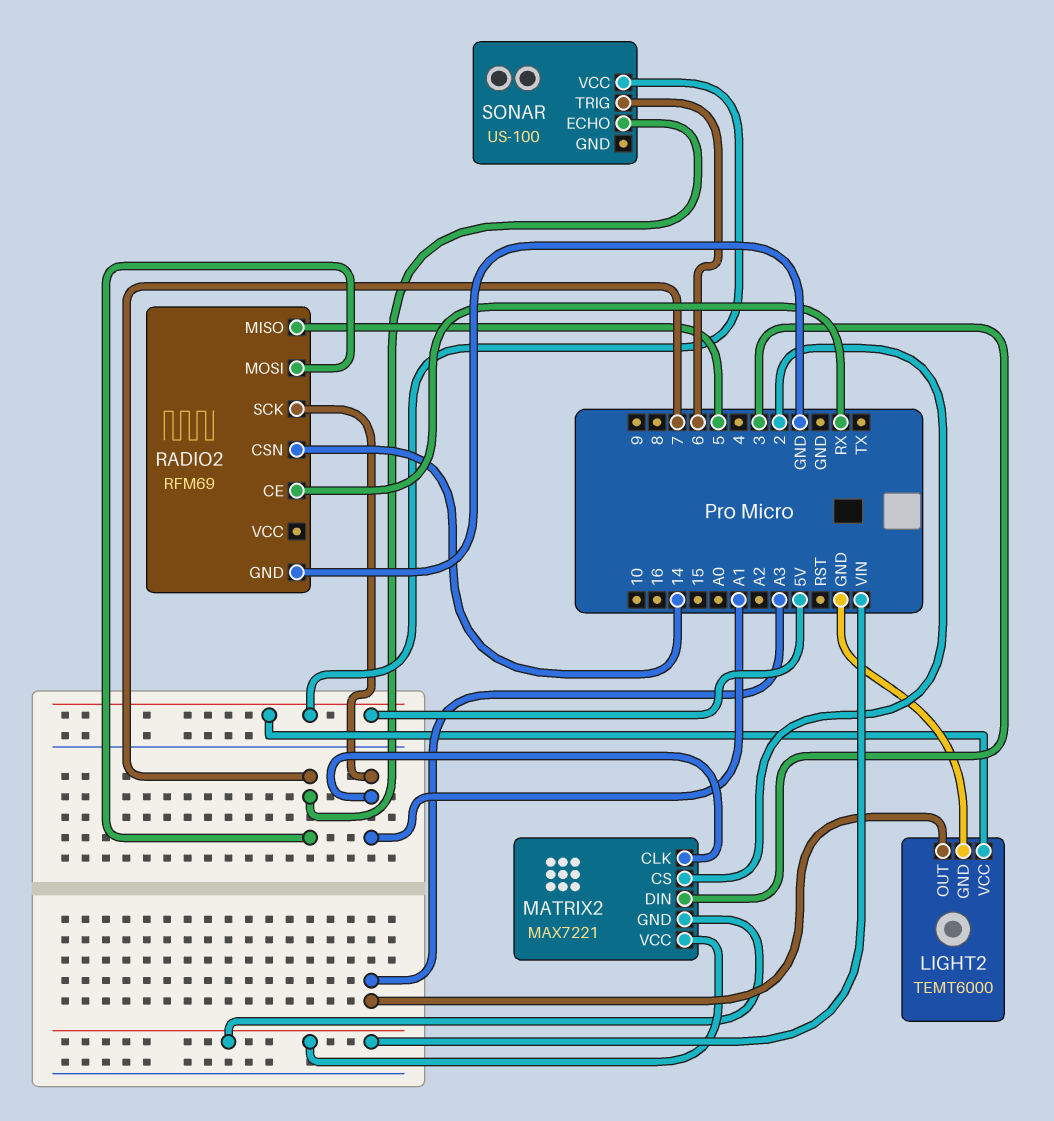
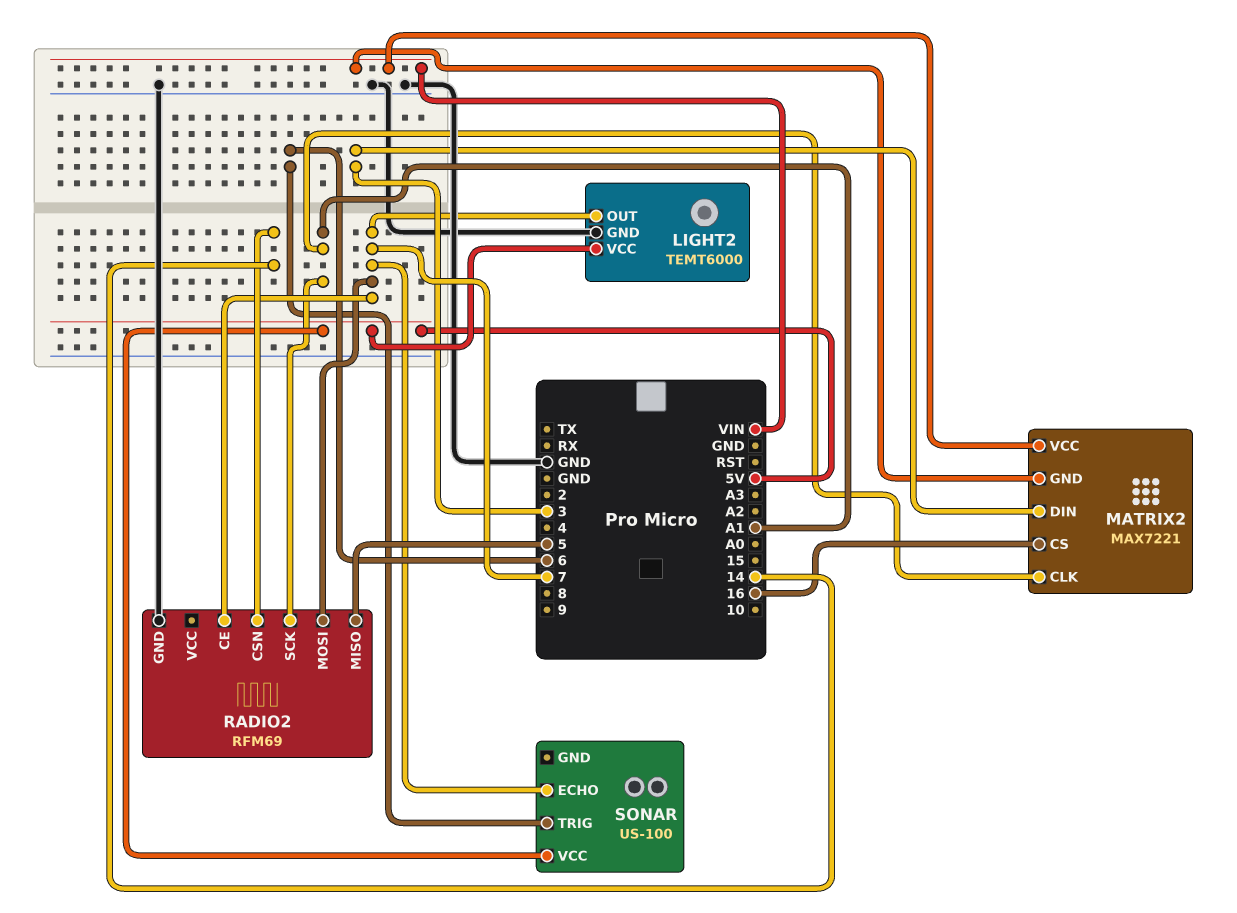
LIGHT2 pin OUT: A3 -> 7
MATRIX2 pin CS: 2 -> 16
RADIO2 pin CE: RX -> 7

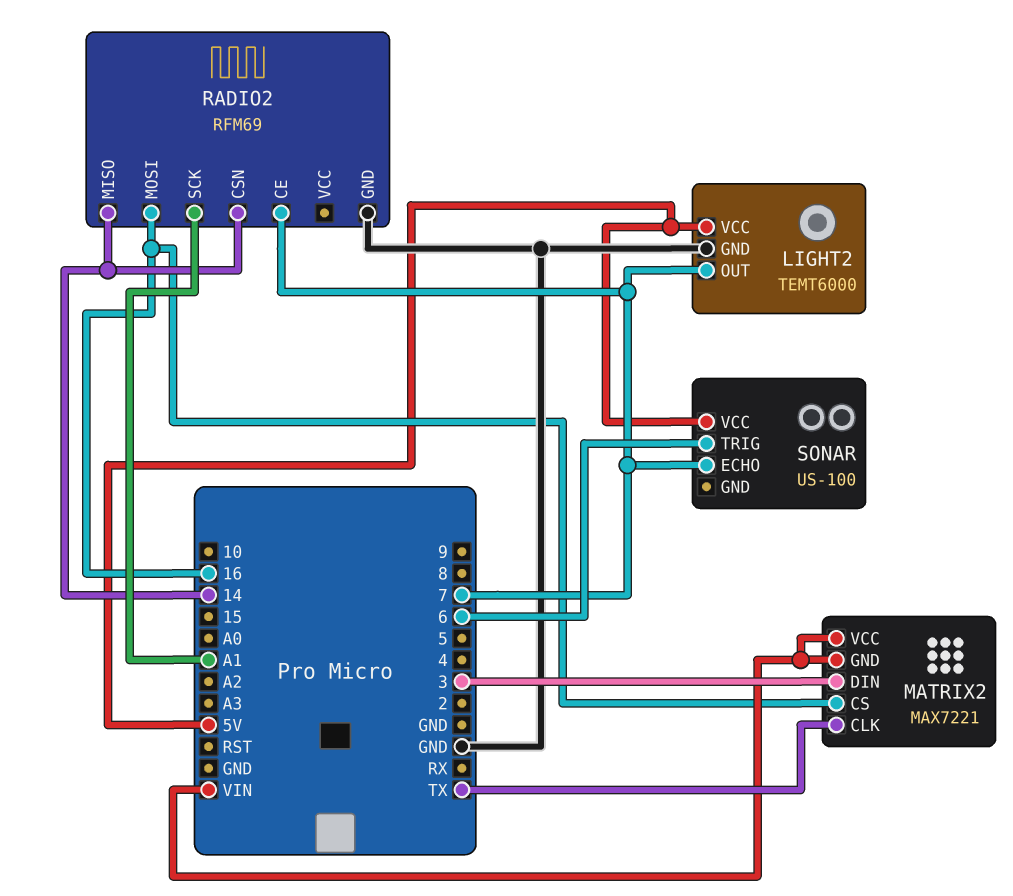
MATRIX2 pin CLK: A1 -> TX
RADIO2 pin MISO: 5 -> 14
RADIO2 pin MOSI: 7 -> 16

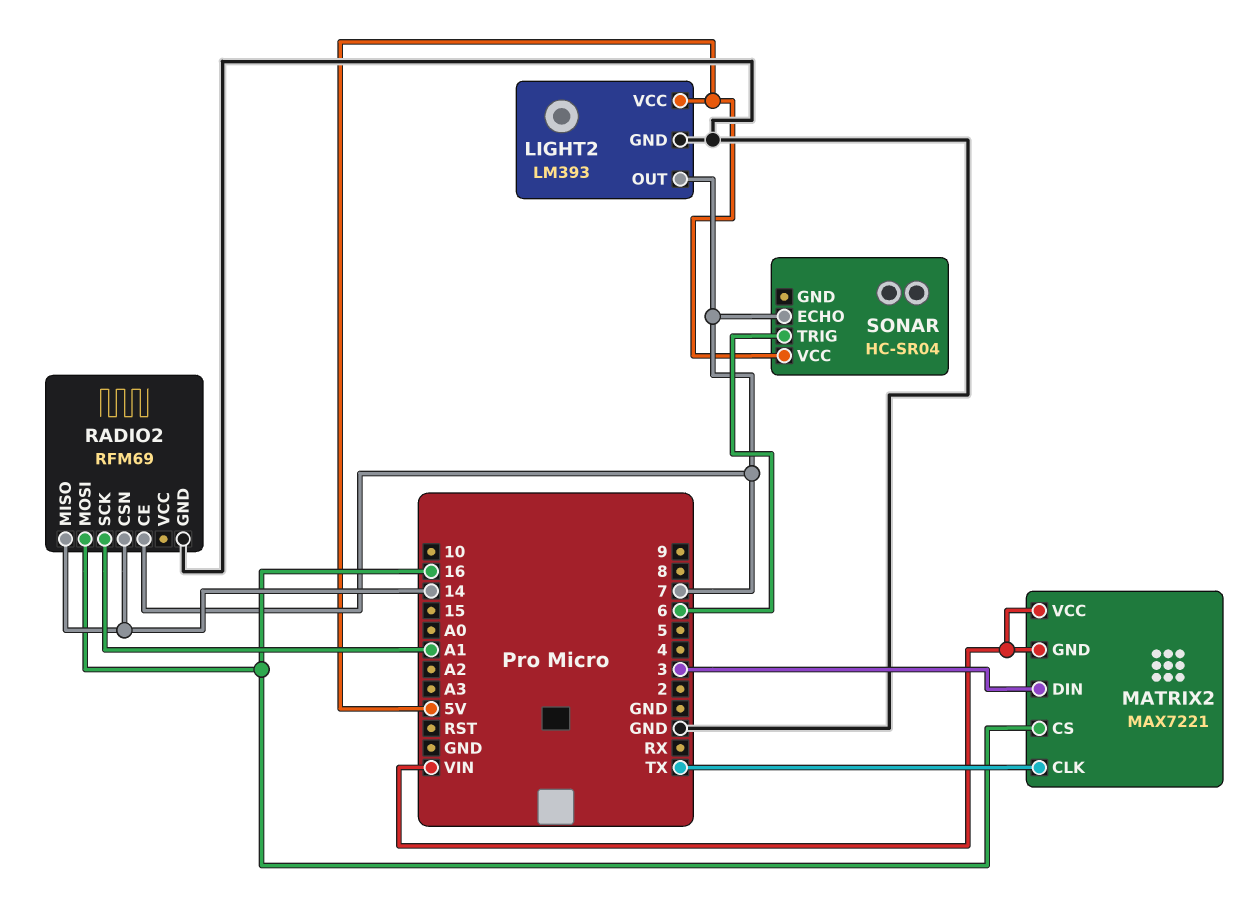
LIGHT2: TEMT6000 -> LM393
SONAR: US-100 -> HC-SR04

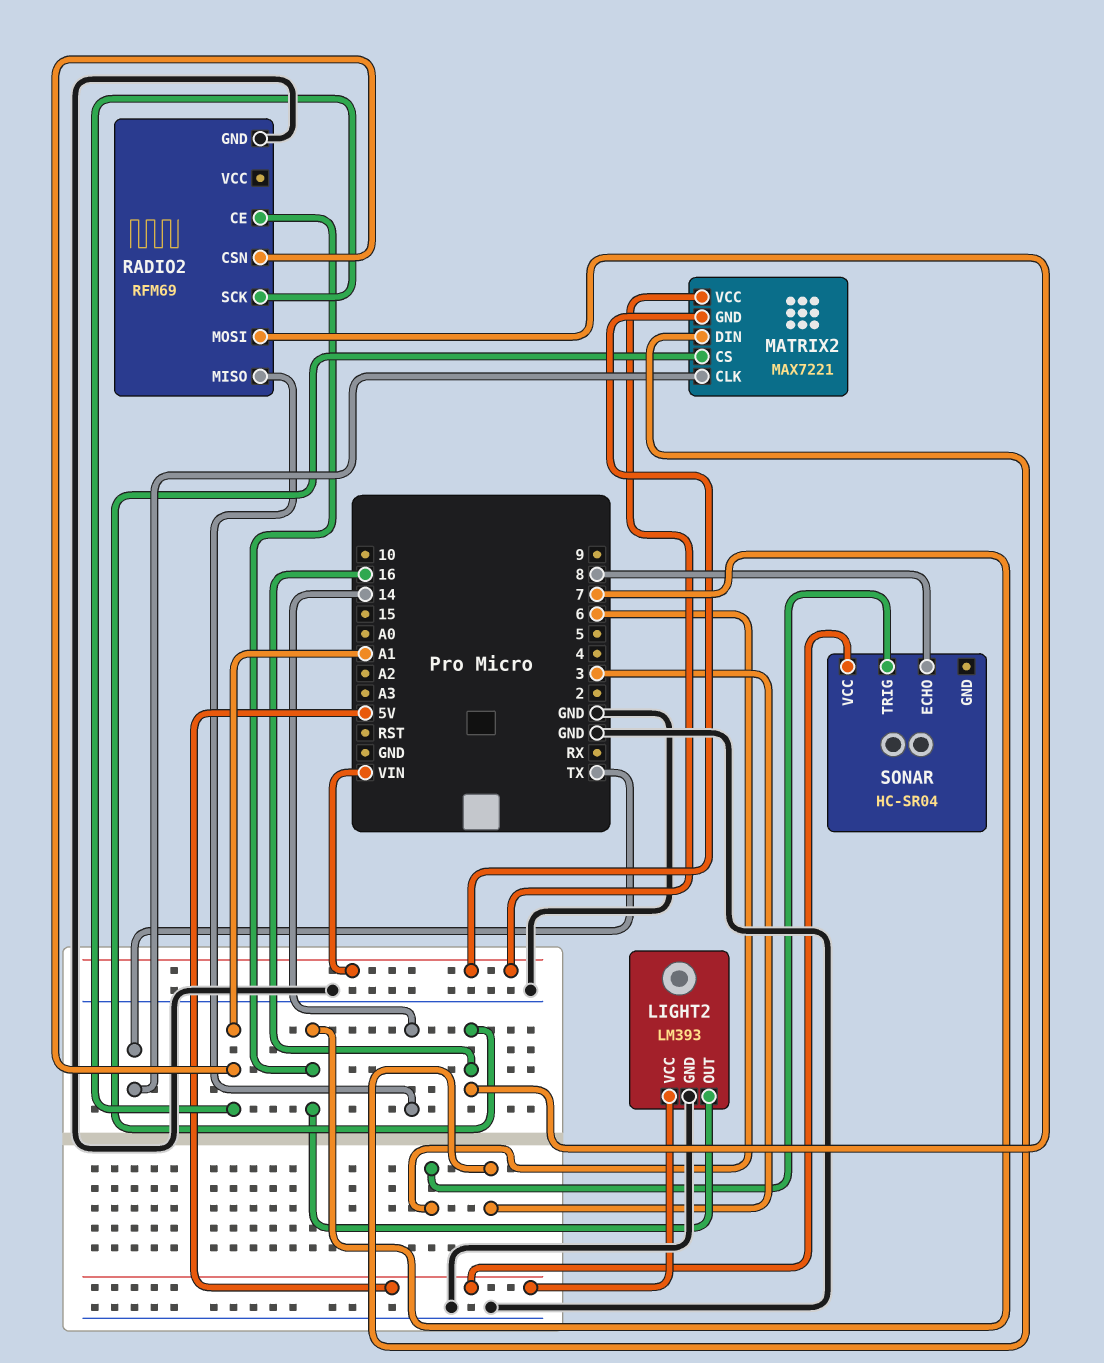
RADIO2 pin CSN: 14 -> A1
SONAR pin ECHO: 7 -> 8

